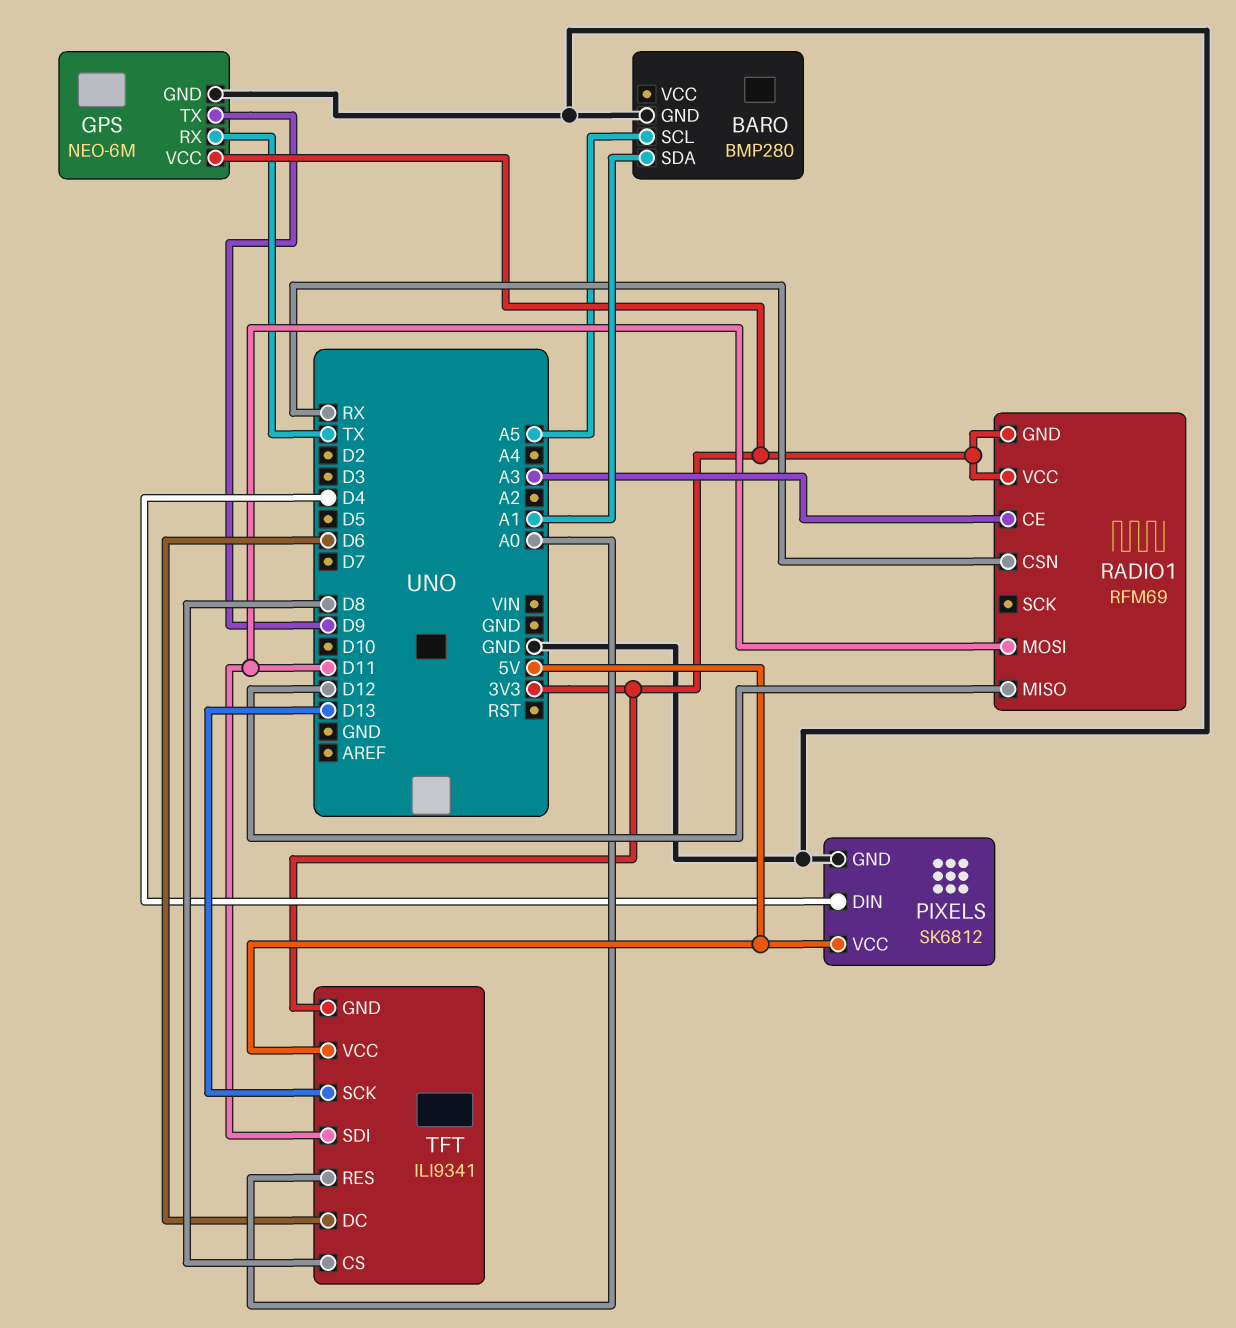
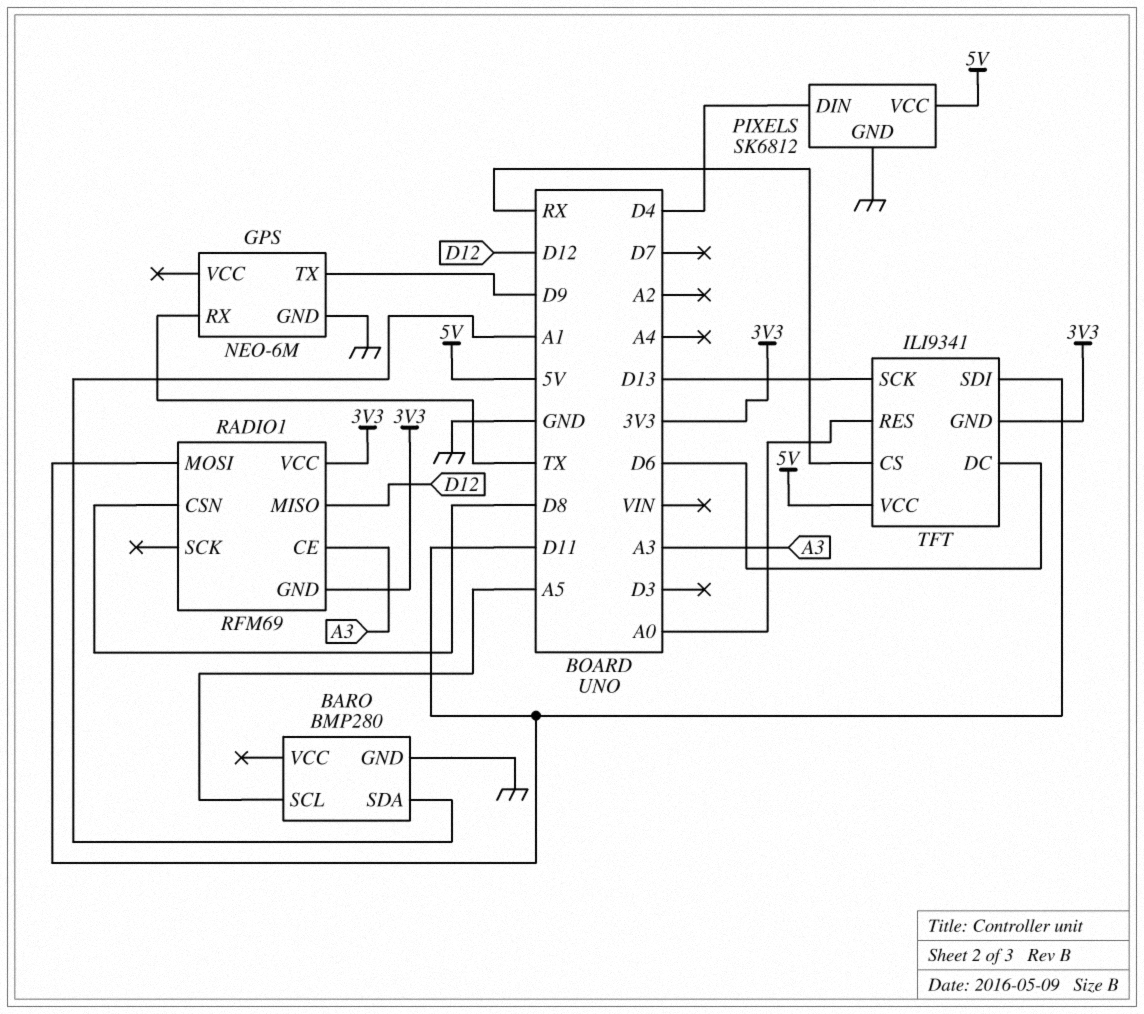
GPS pin VCC: 3V3 -> none
RADIO1 pin CSN: RX -> D8
TFT pin CS: D8 -> RX

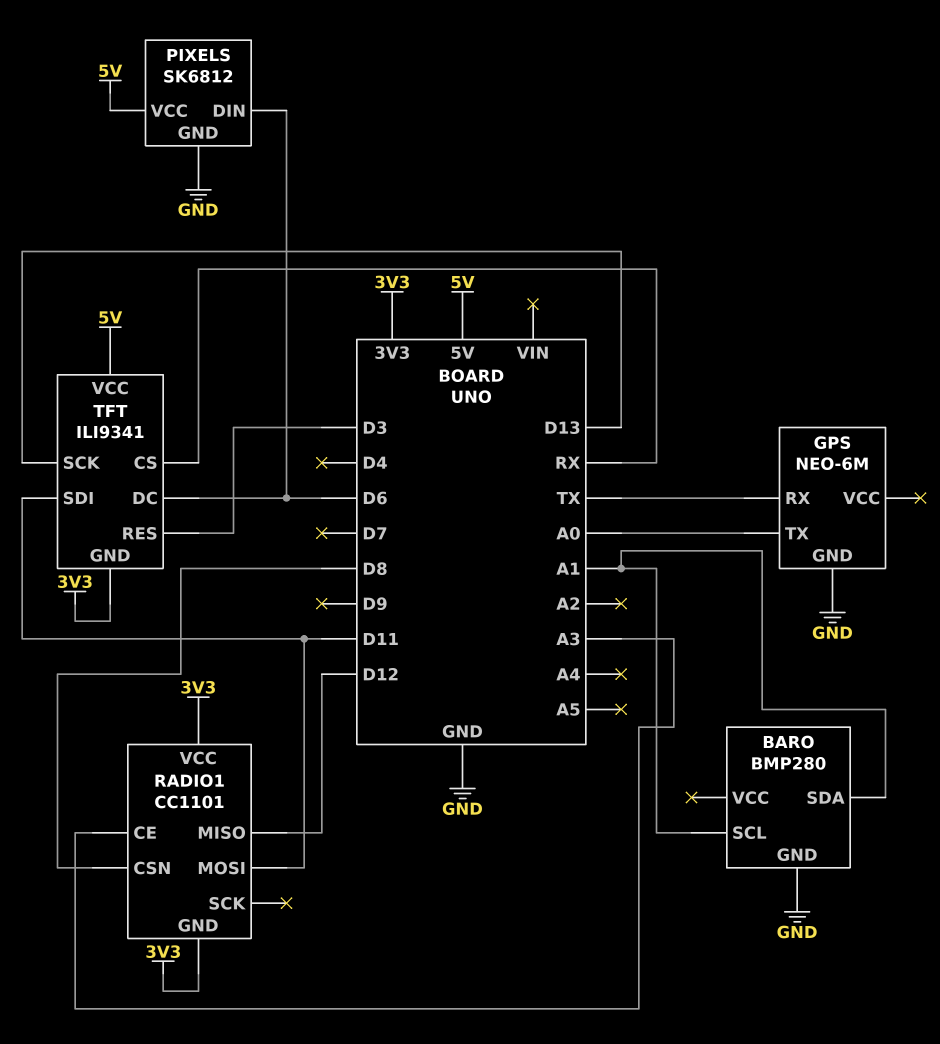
BARO pin SCL: A5 -> A1
GPS pin TX: D9 -> A0
PIXELS pin DIN: D4 -> D6
RADIO1: RFM69 -> CC1101
TFT pin RES: A0 -> D3

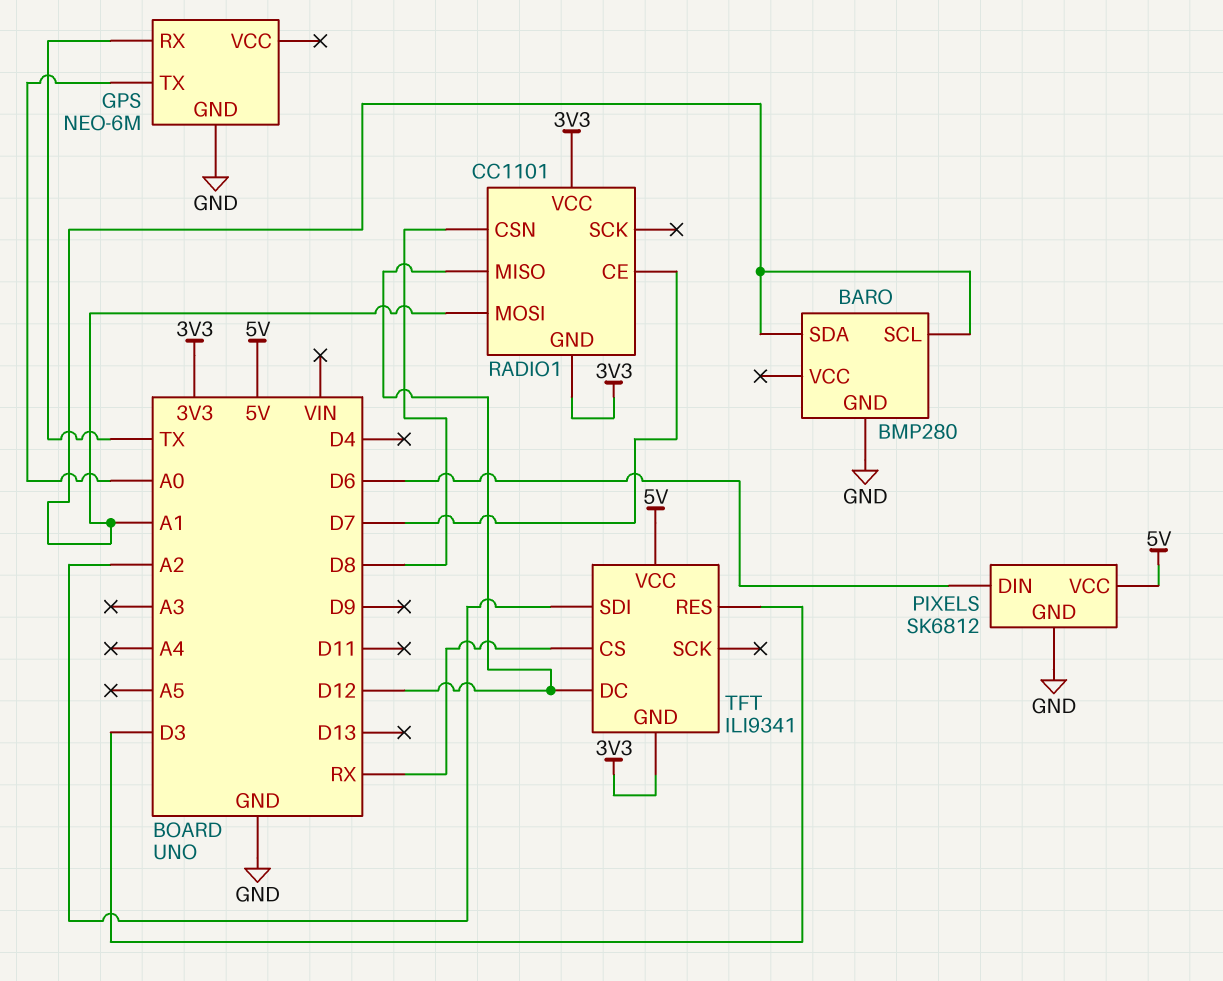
RADIO1 pin CE: A3 -> D7
RADIO1 pin MOSI: D11 -> A1
TFT pin DC: D6 -> D12
TFT pin SCK: D13 -> none
TFT pin SDI: D11 -> A2

